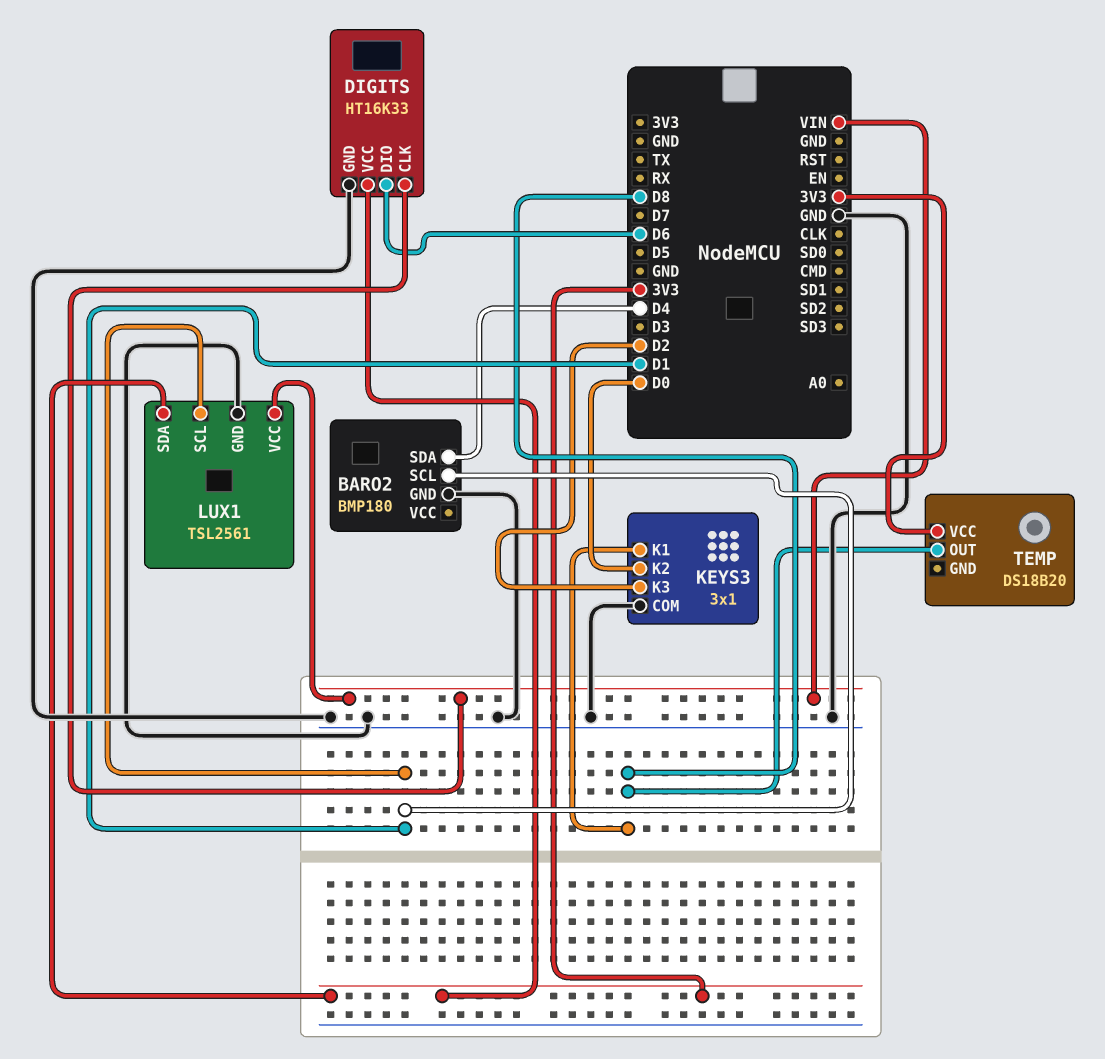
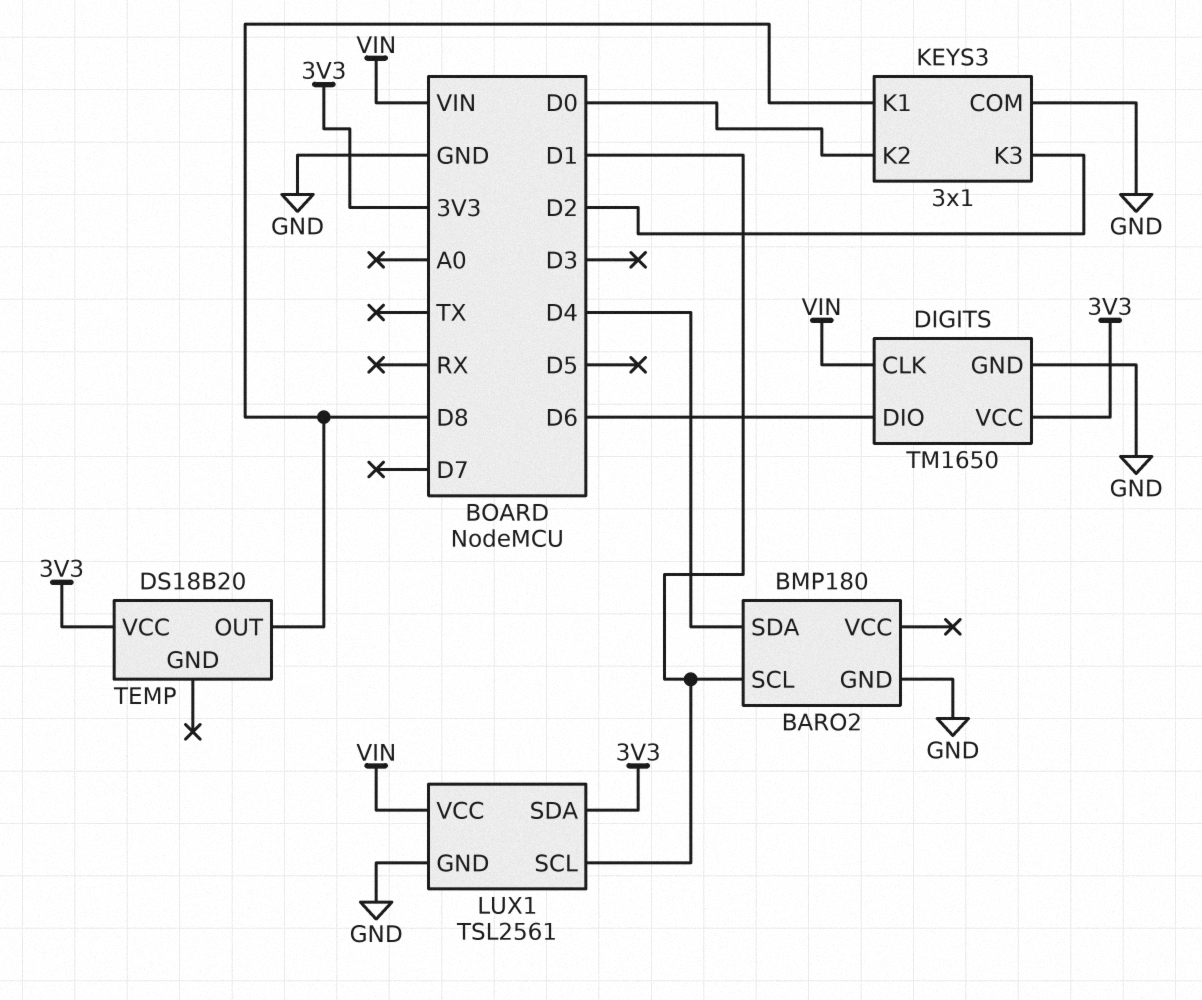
DIGITS: HT16K33 -> TM1650

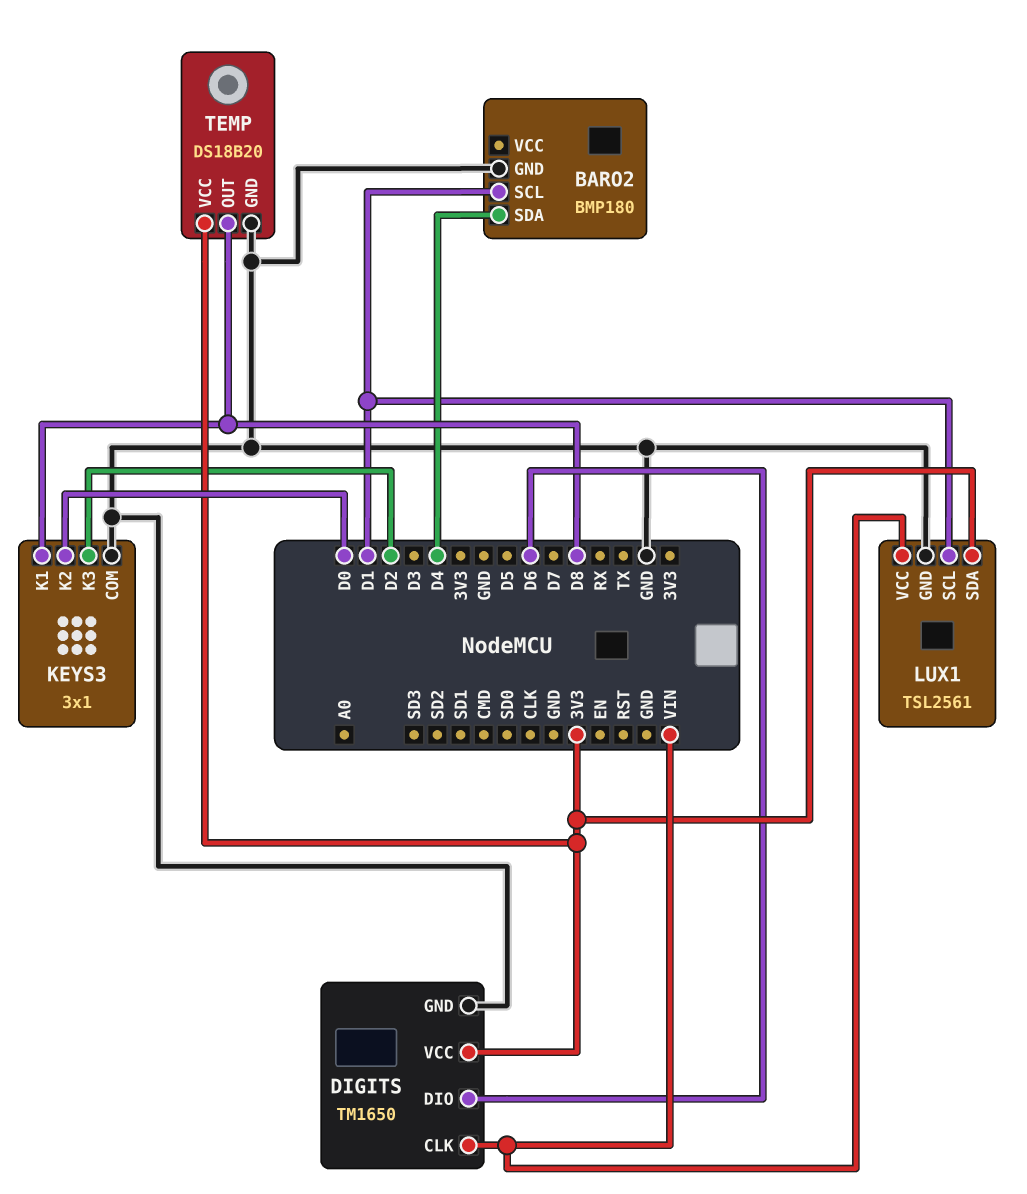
TEMP pin GND: none -> GND

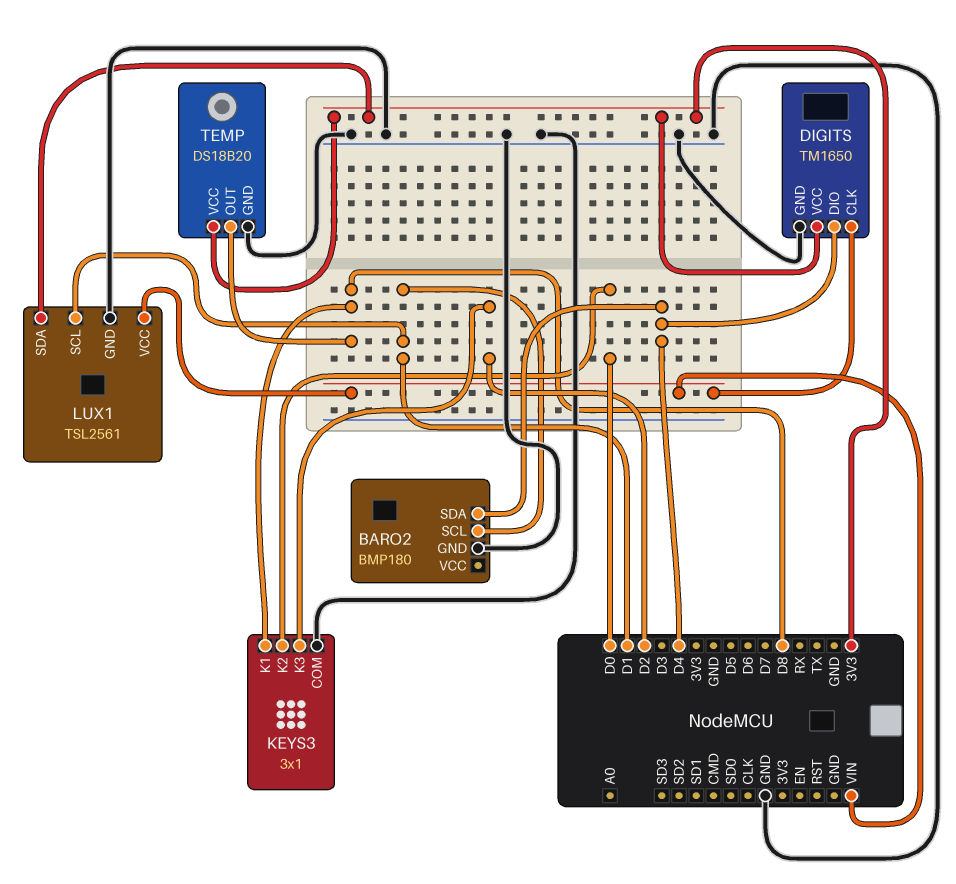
DIGITS pin DIO: D6 -> D4

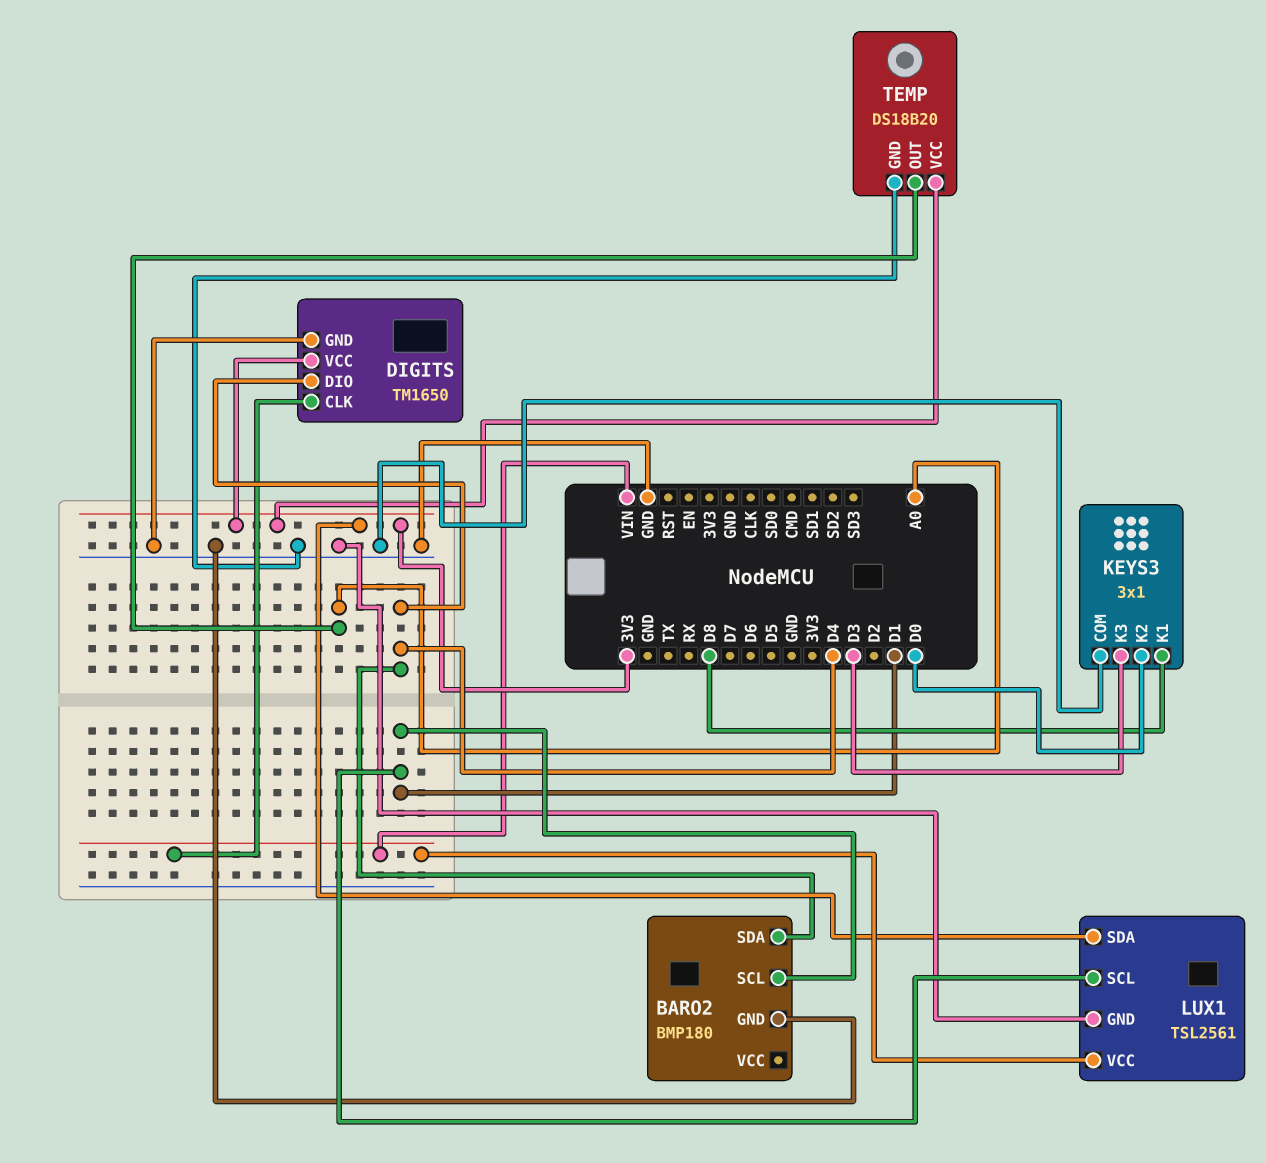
KEYS3 pin K3: D2 -> D3
TEMP pin OUT: D8 -> A0

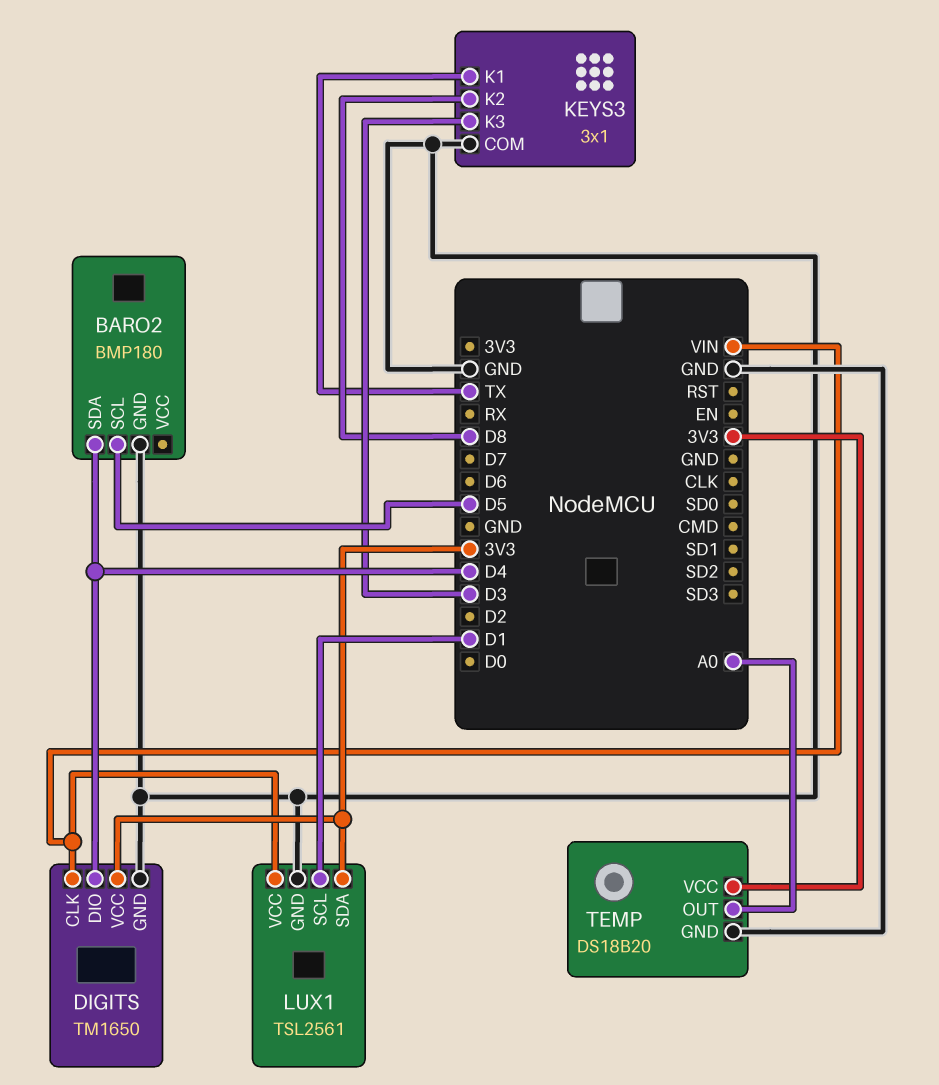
BARO2 pin SCL: D1 -> D5
KEYS3 pin K1: D8 -> TX
KEYS3 pin K2: D0 -> D8

